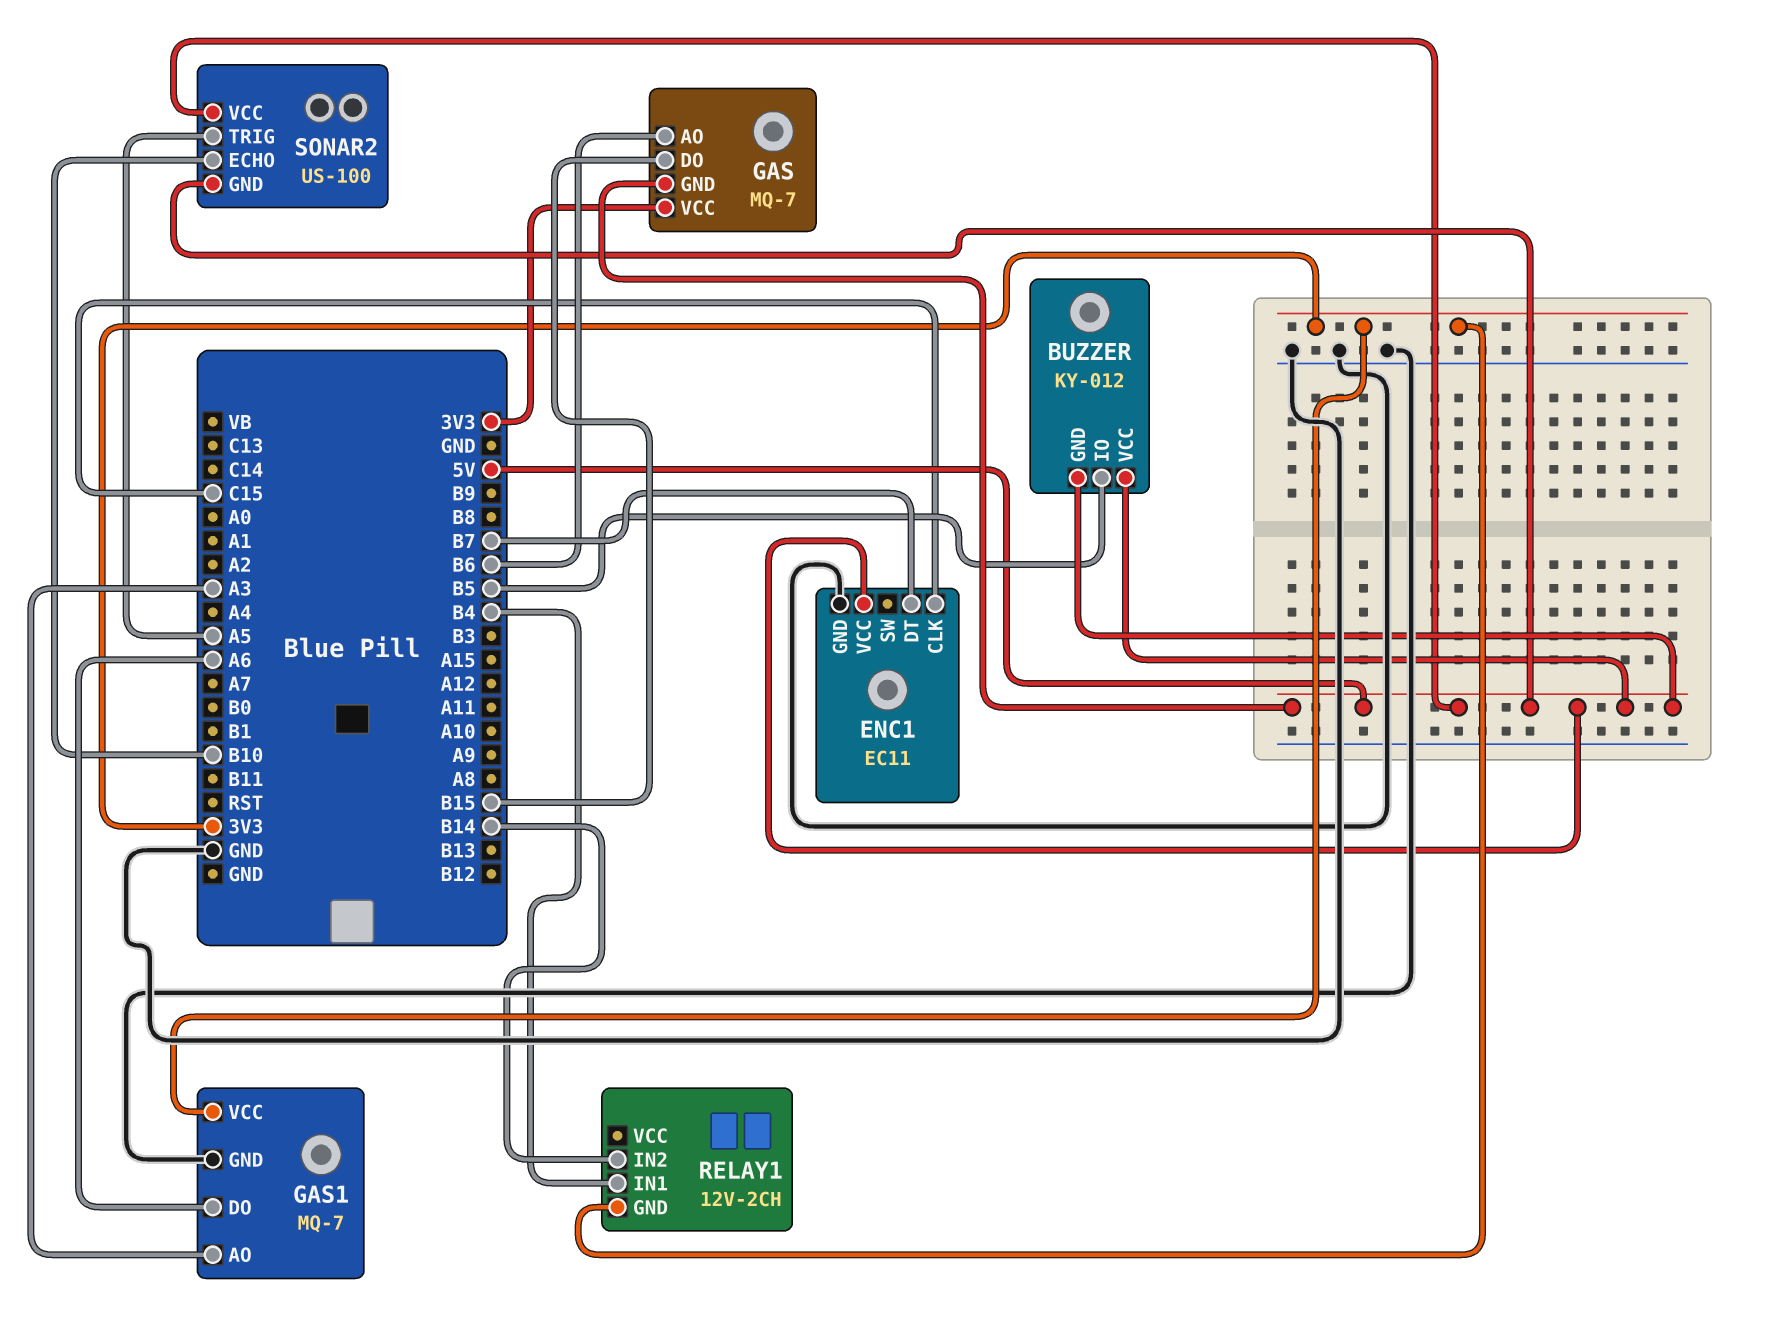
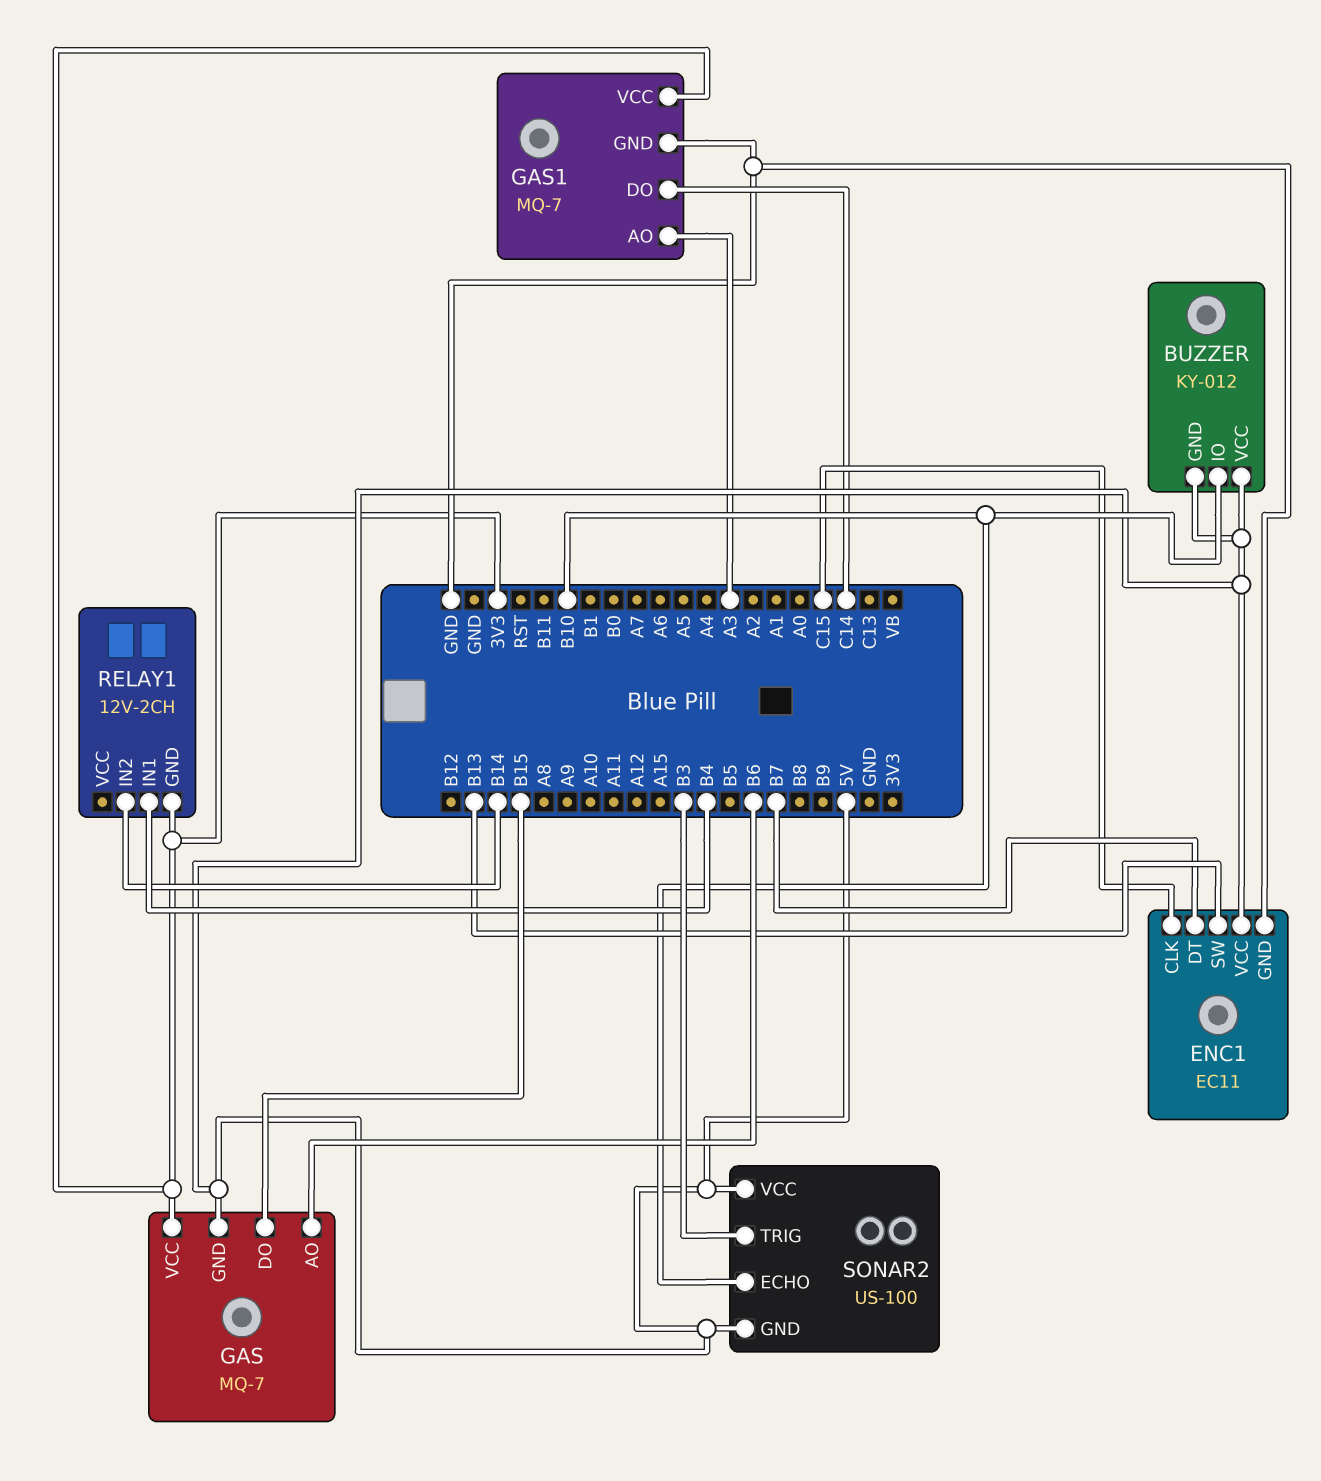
BUZZER pin IO: B5 -> B10
ENC1 pin SW: none -> B13
GAS1 pin DO: A6 -> C14
SONAR2 pin TRIG: A5 -> B3

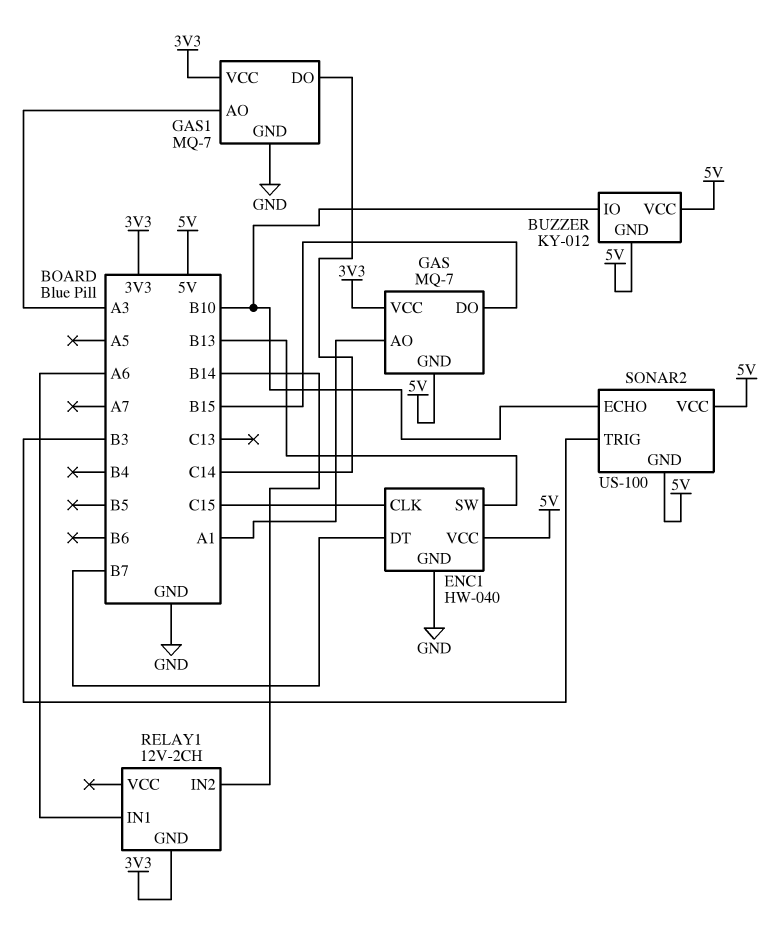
ENC1: EC11 -> HW-040
GAS pin AO: B6 -> A1
RELAY1 pin IN1: B4 -> A6

